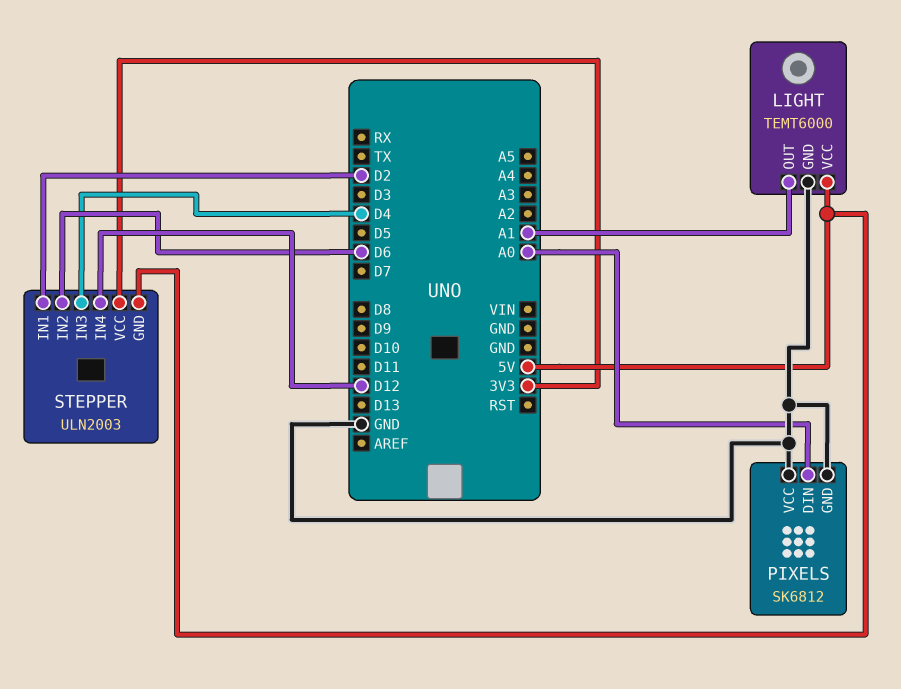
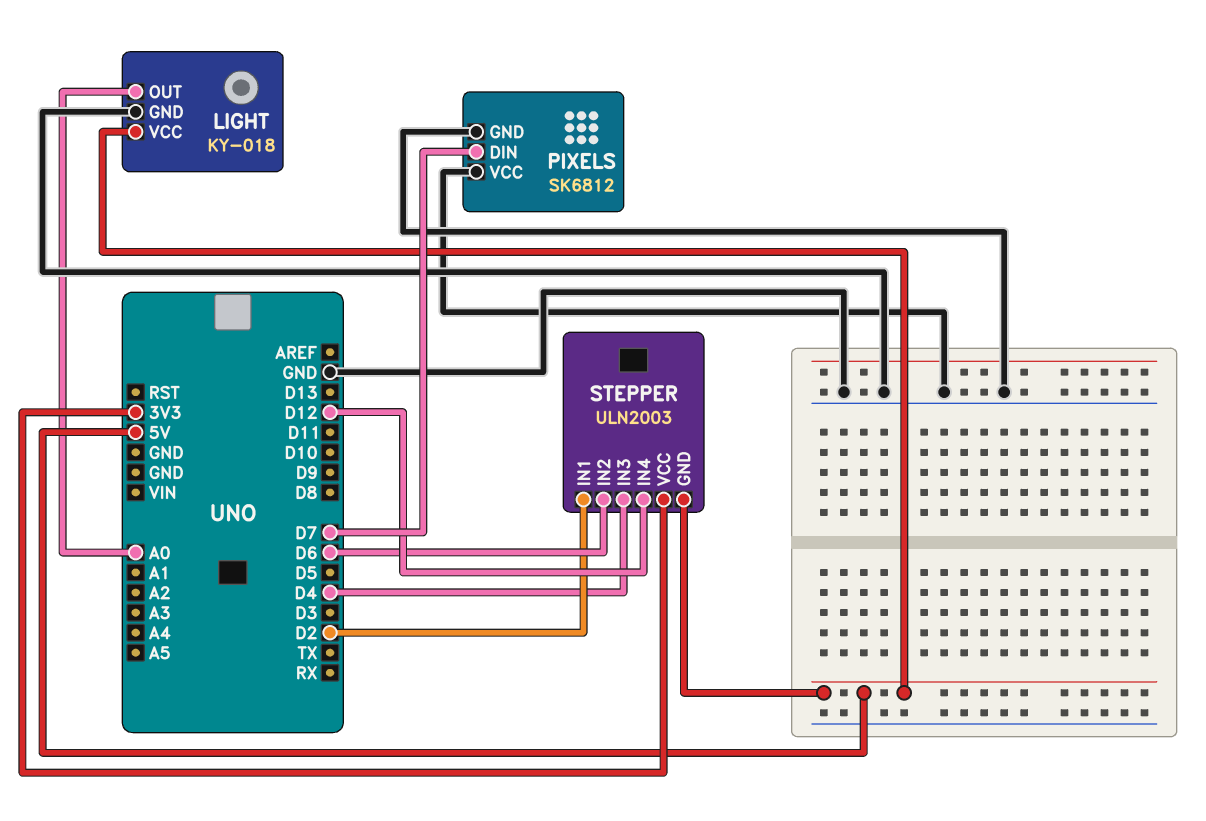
LIGHT: TEMT6000 -> KY-018
LIGHT pin OUT: A1 -> A0
PIXELS pin DIN: A0 -> D7

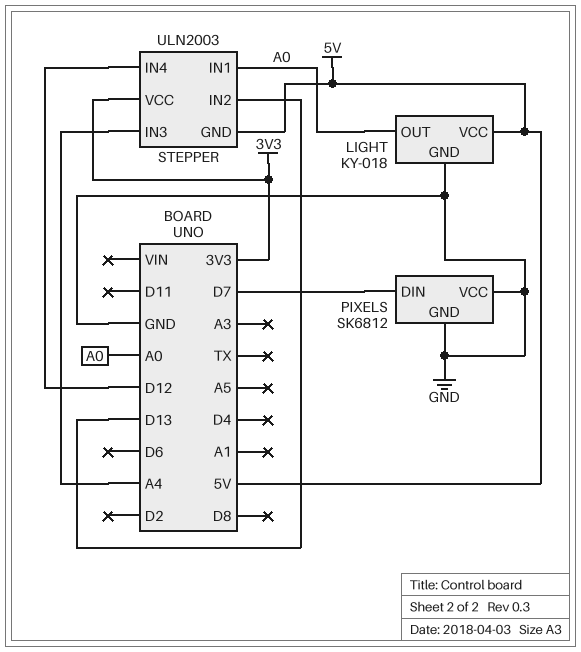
STEPPER pin IN1: D2 -> A0
STEPPER pin IN2: D6 -> D13
STEPPER pin IN3: D4 -> A4

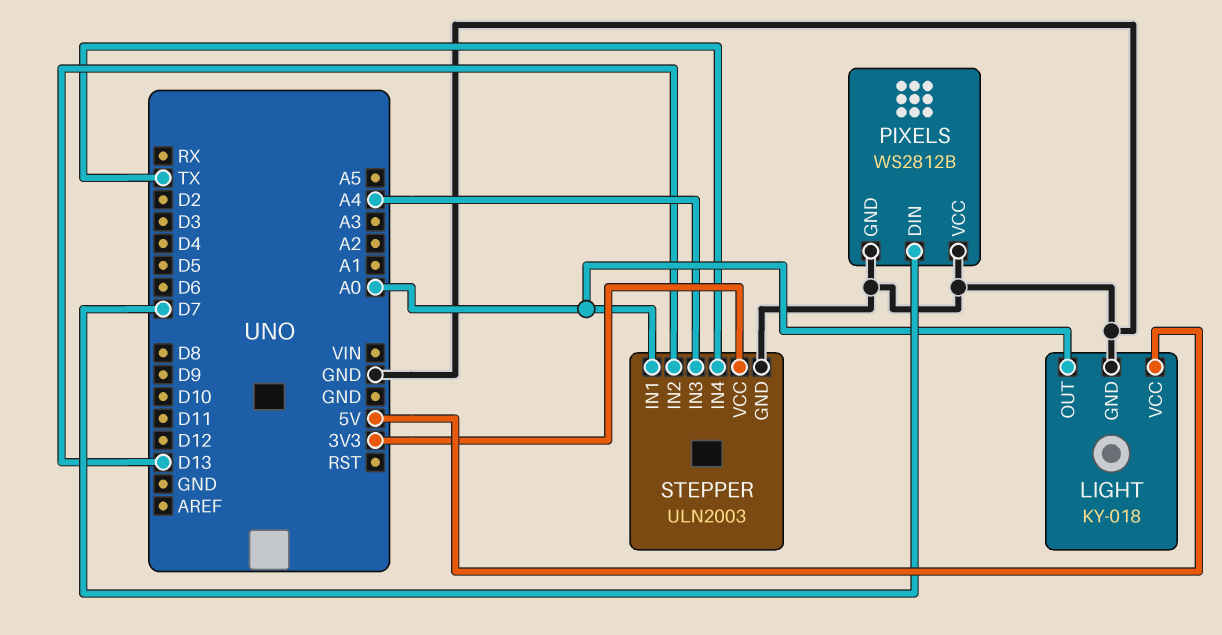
PIXELS: SK6812 -> WS2812B
STEPPER pin GND: 5V -> GND
STEPPER pin IN4: D12 -> TX

